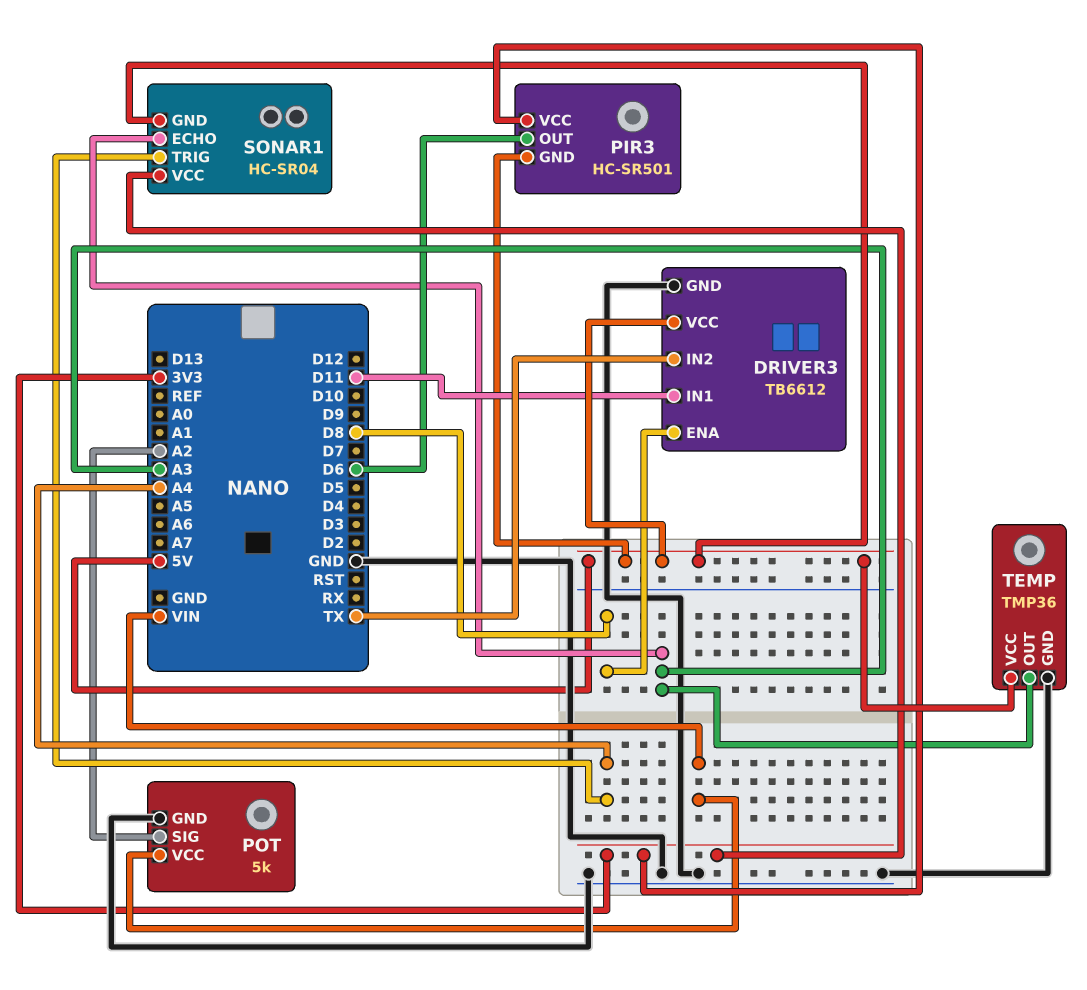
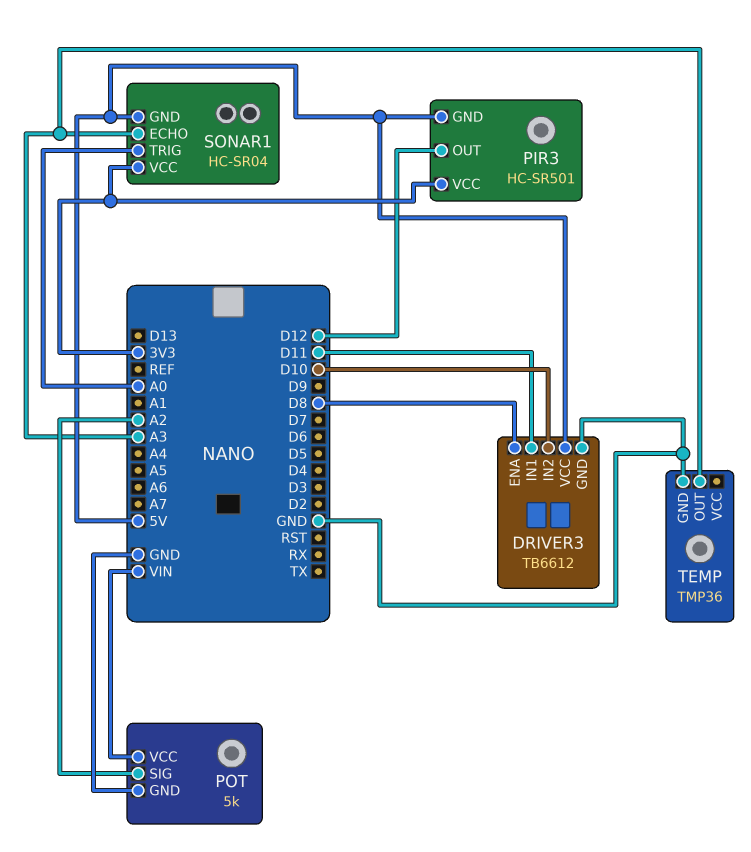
DRIVER3 pin IN2: TX -> D10
PIR3 pin OUT: D6 -> D12
SONAR1 pin TRIG: A4 -> A0
TEMP pin VCC: 5V -> none

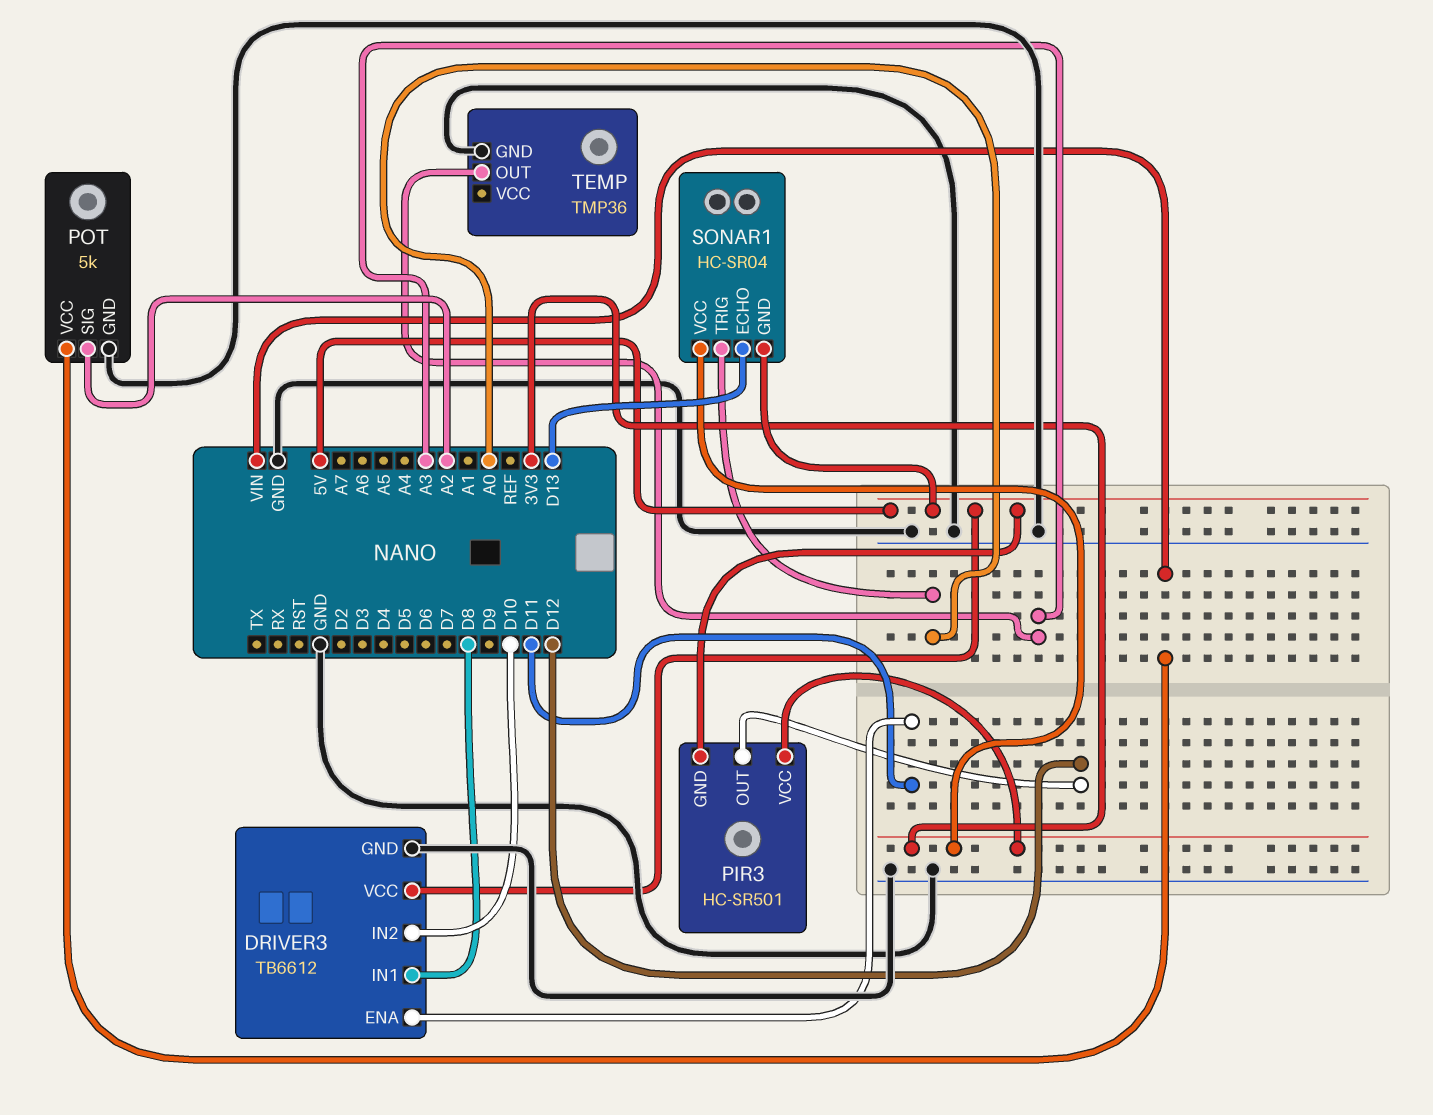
DRIVER3 pin ENA: D8 -> D11
DRIVER3 pin IN1: D11 -> D8
SONAR1 pin ECHO: A3 -> D13

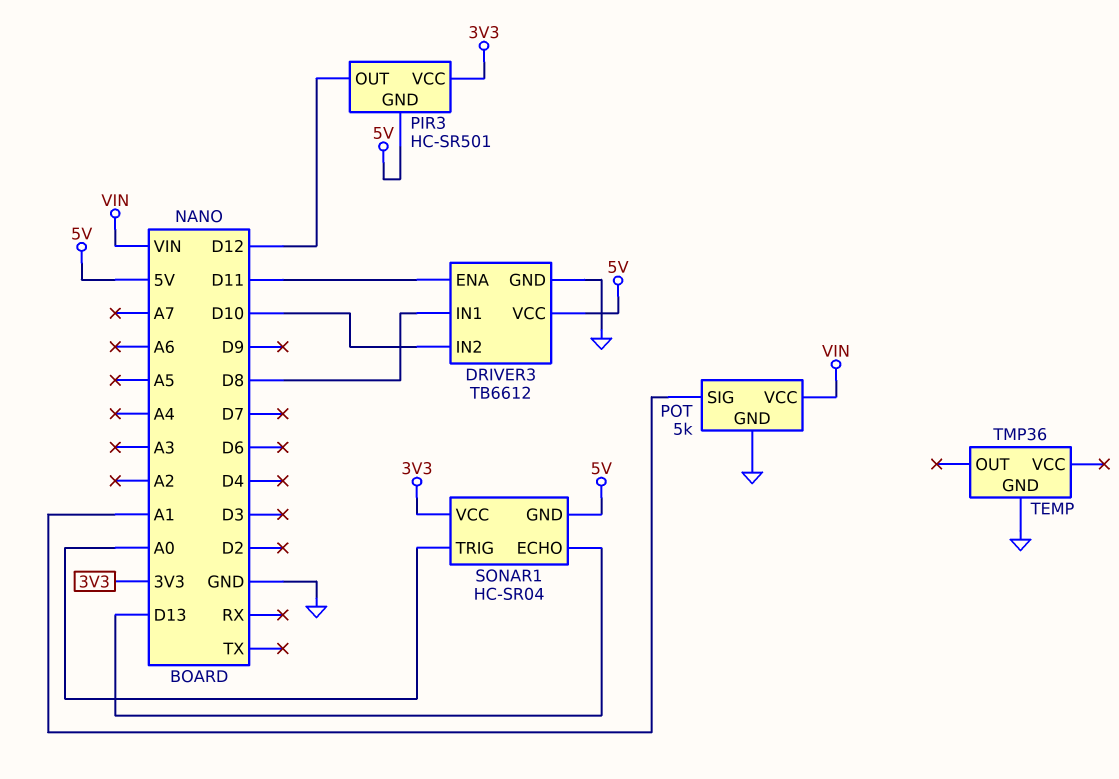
POT pin SIG: A2 -> A1
TEMP pin OUT: A3 -> none

